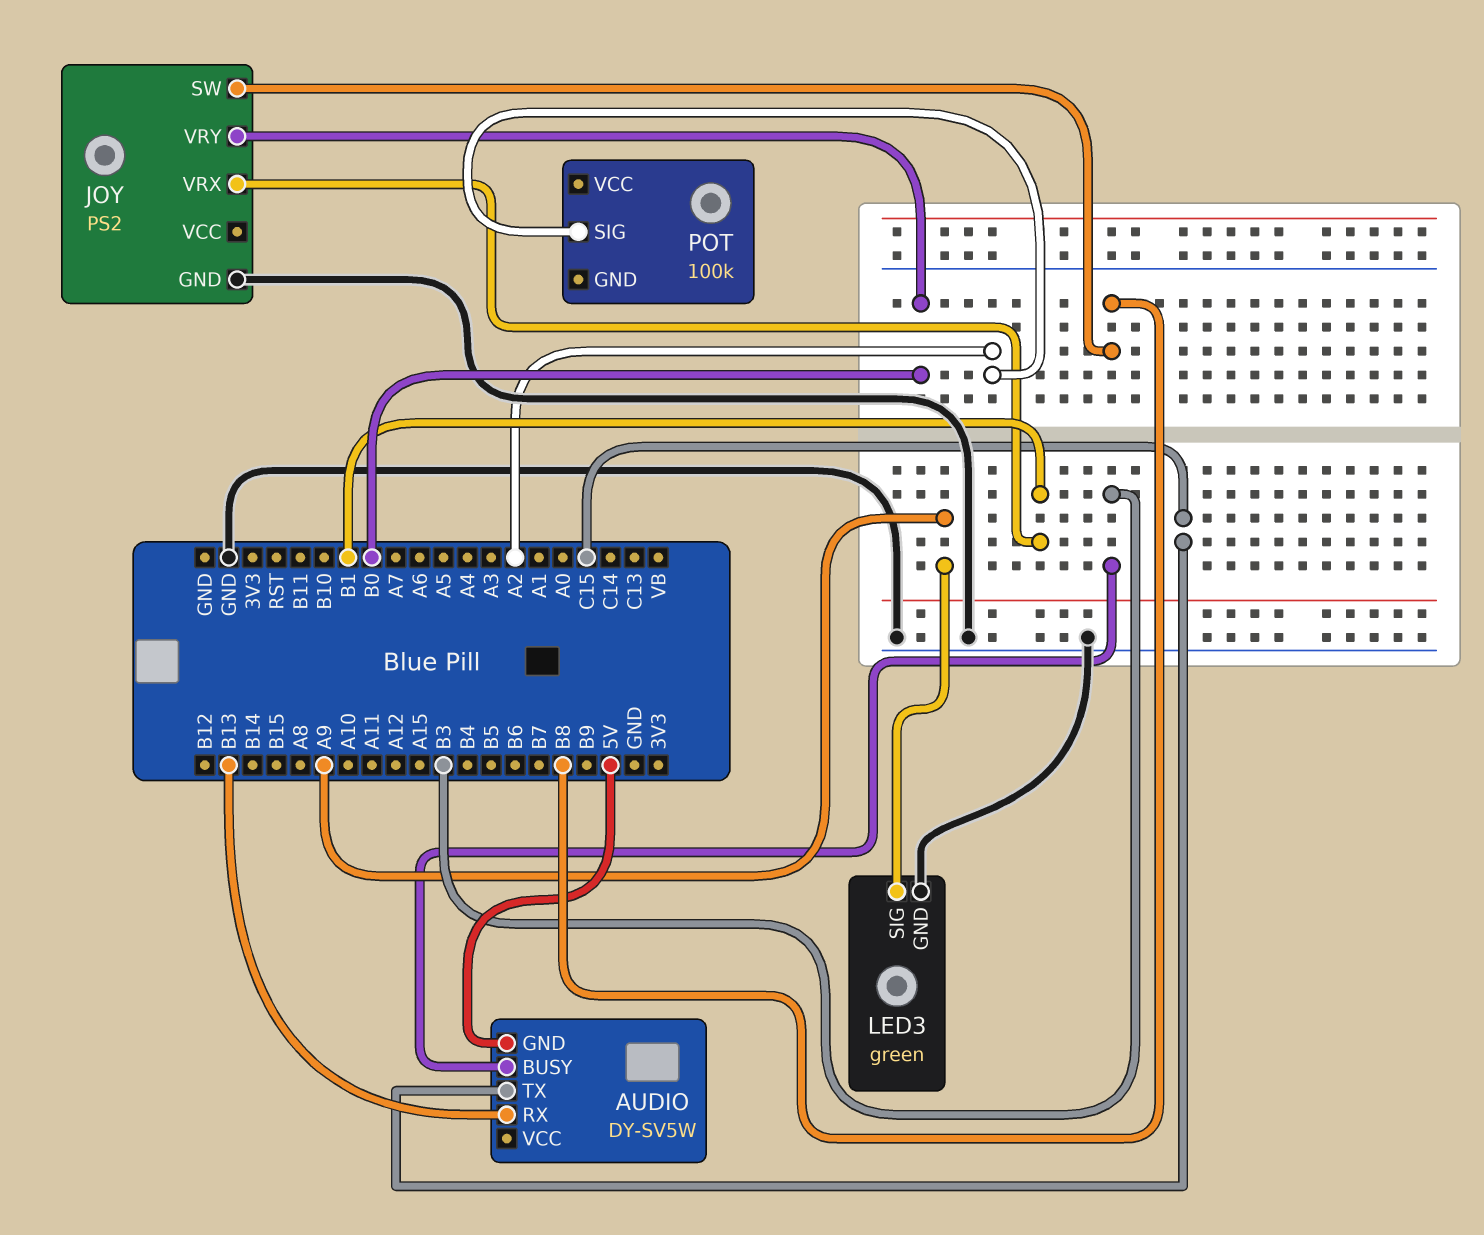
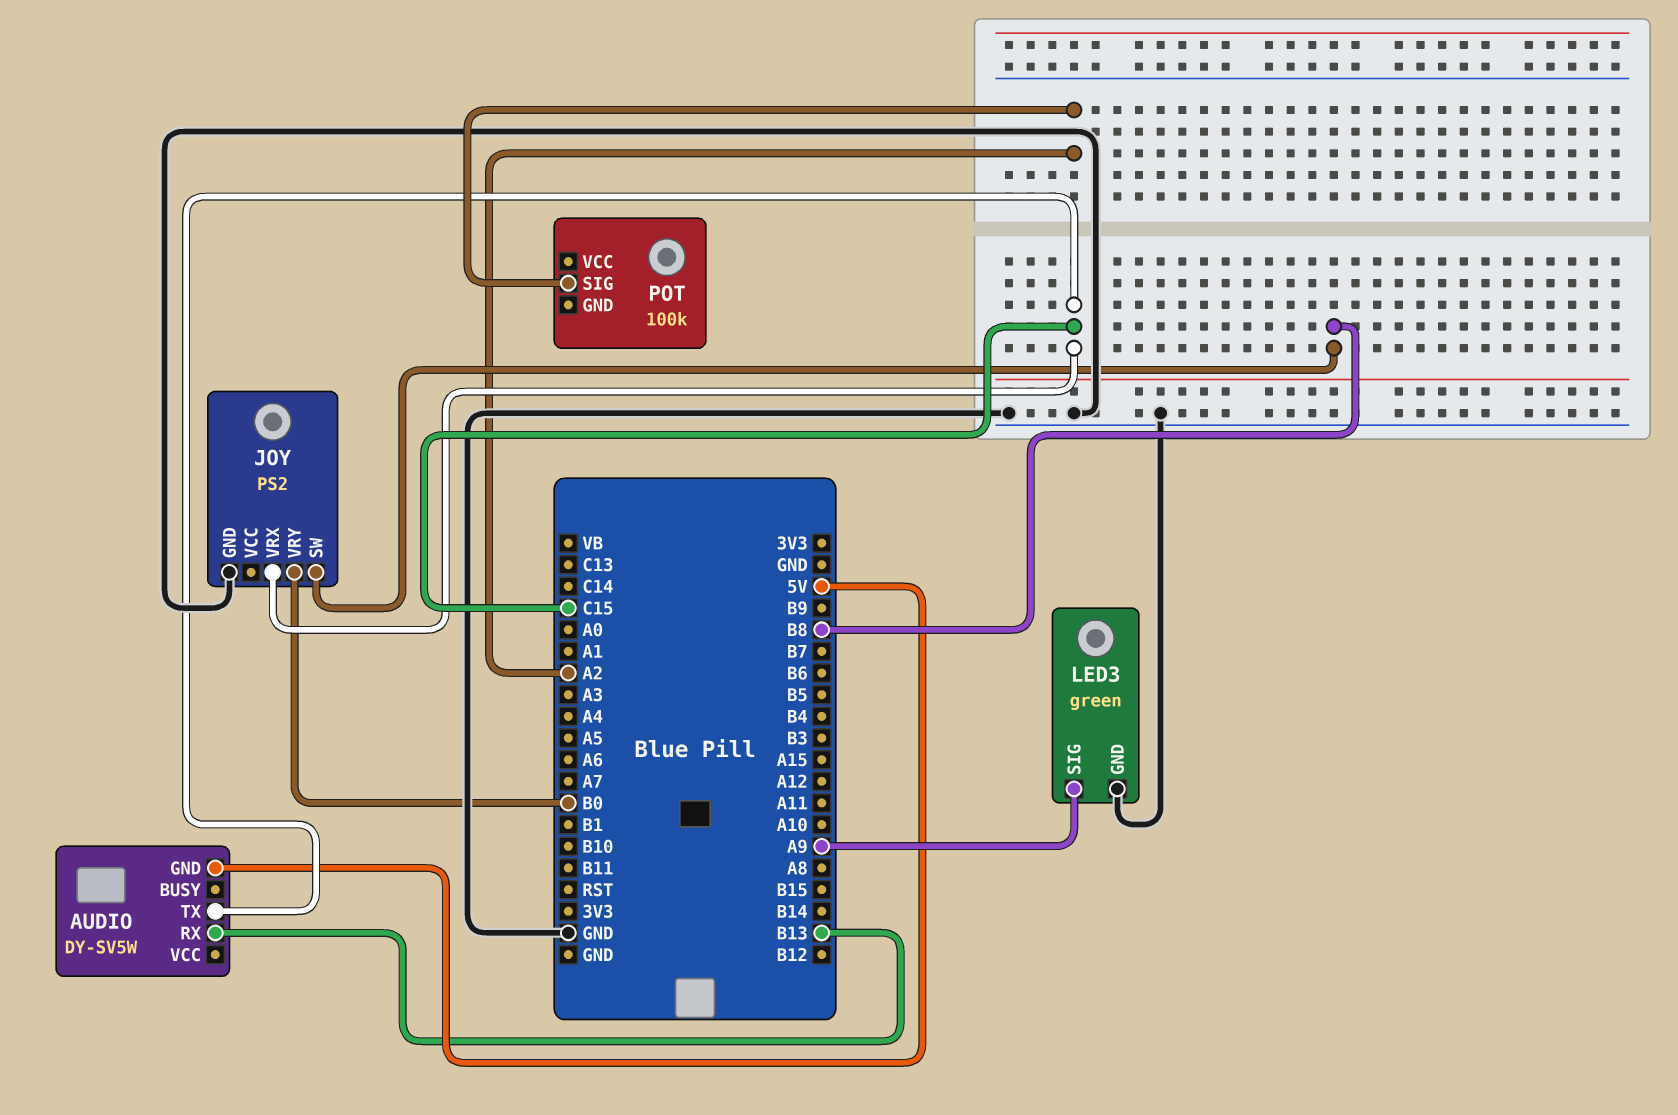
AUDIO pin BUSY: B3 -> none
JOY pin VRX: B1 -> C15

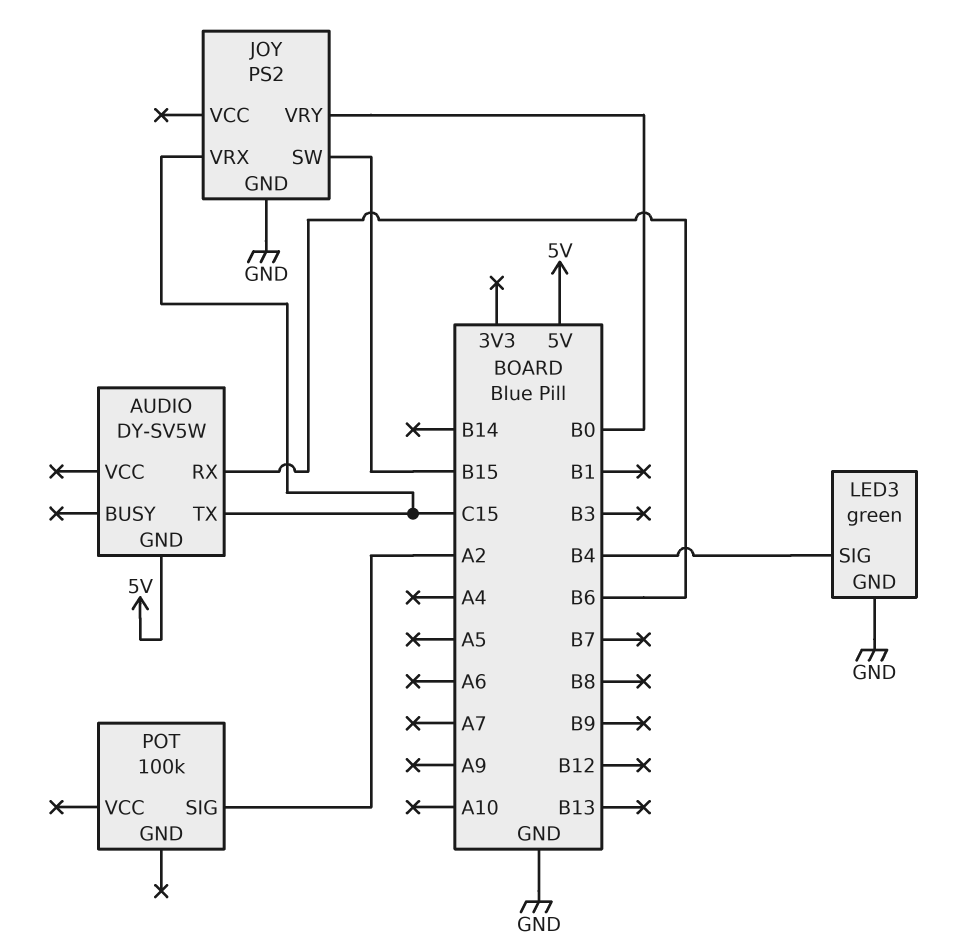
AUDIO pin RX: B13 -> B6
JOY pin SW: B8 -> B15
LED3 pin SIG: A9 -> B4

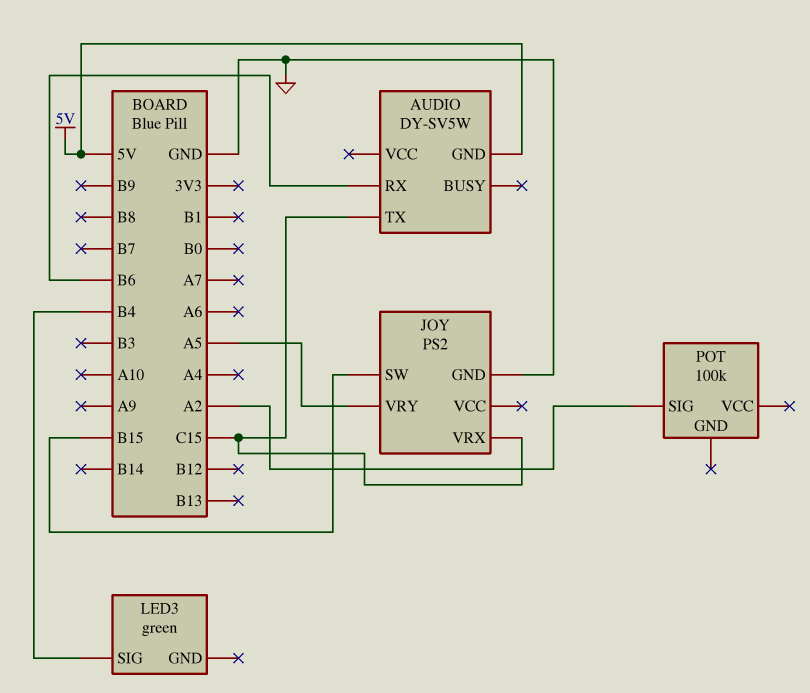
JOY pin VRY: B0 -> A5
LED3 pin GND: GND -> none

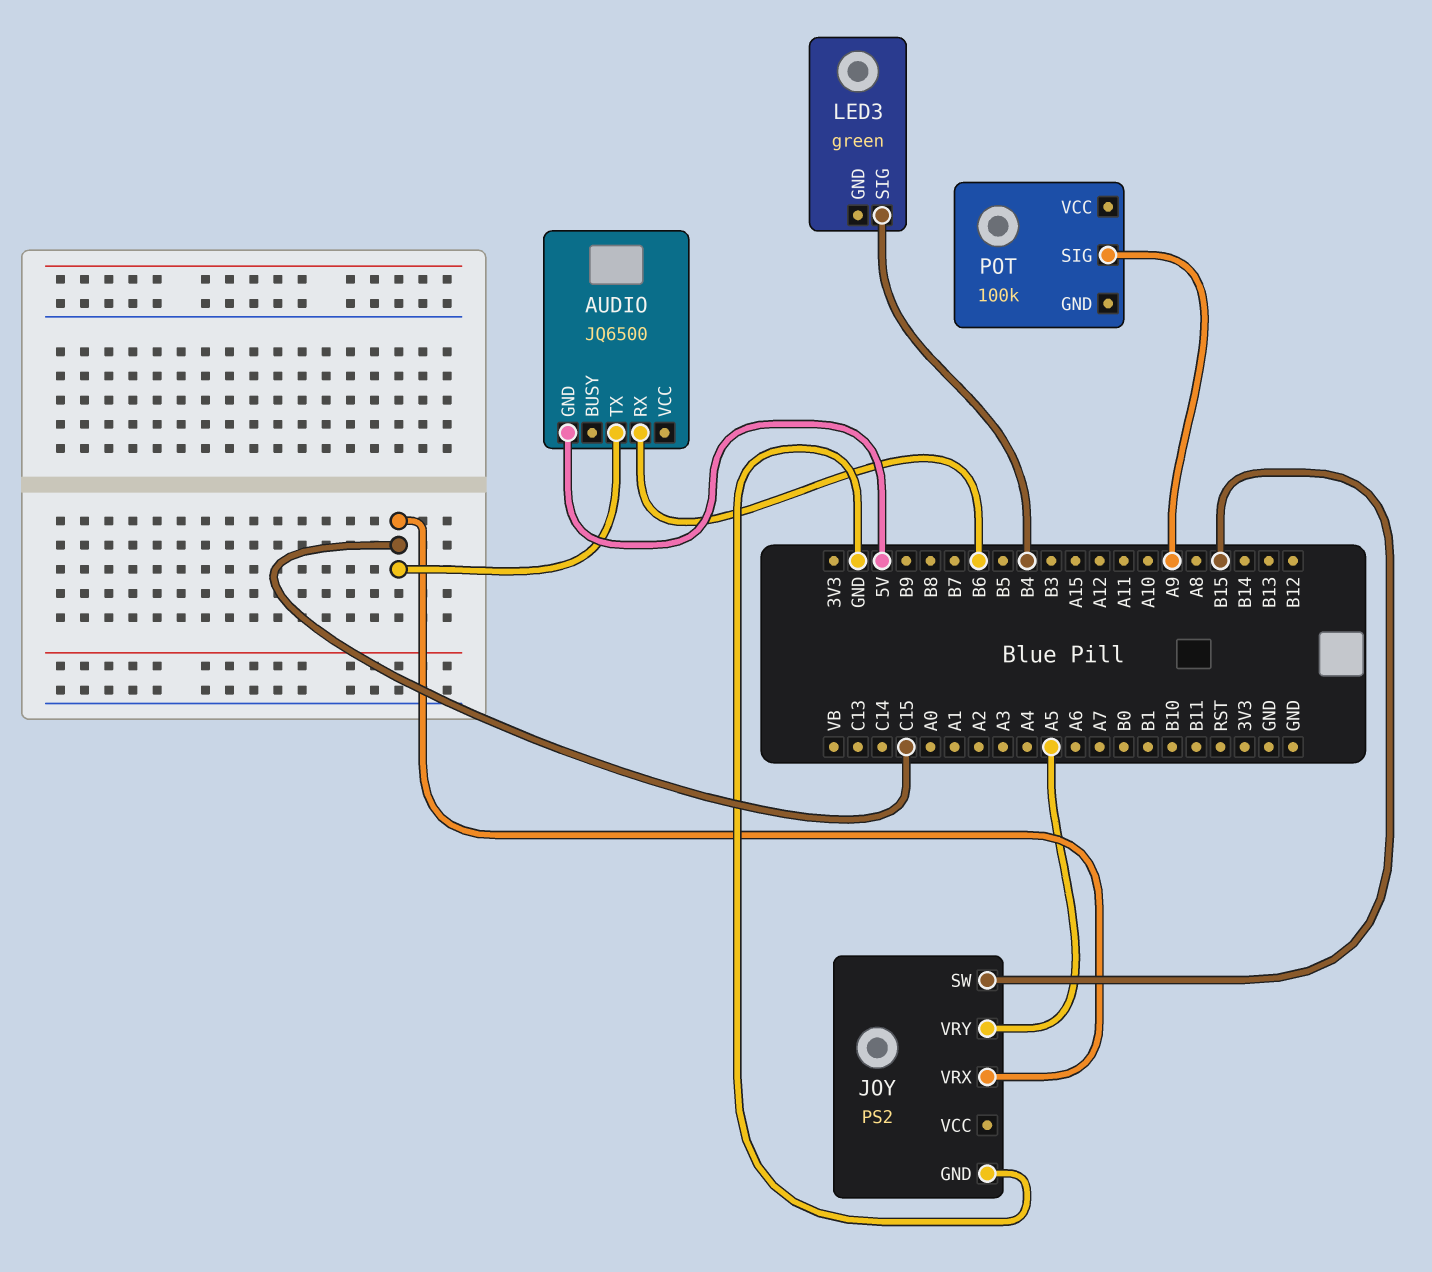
AUDIO: DY-SV5W -> JQ6500
POT pin SIG: A2 -> A9

